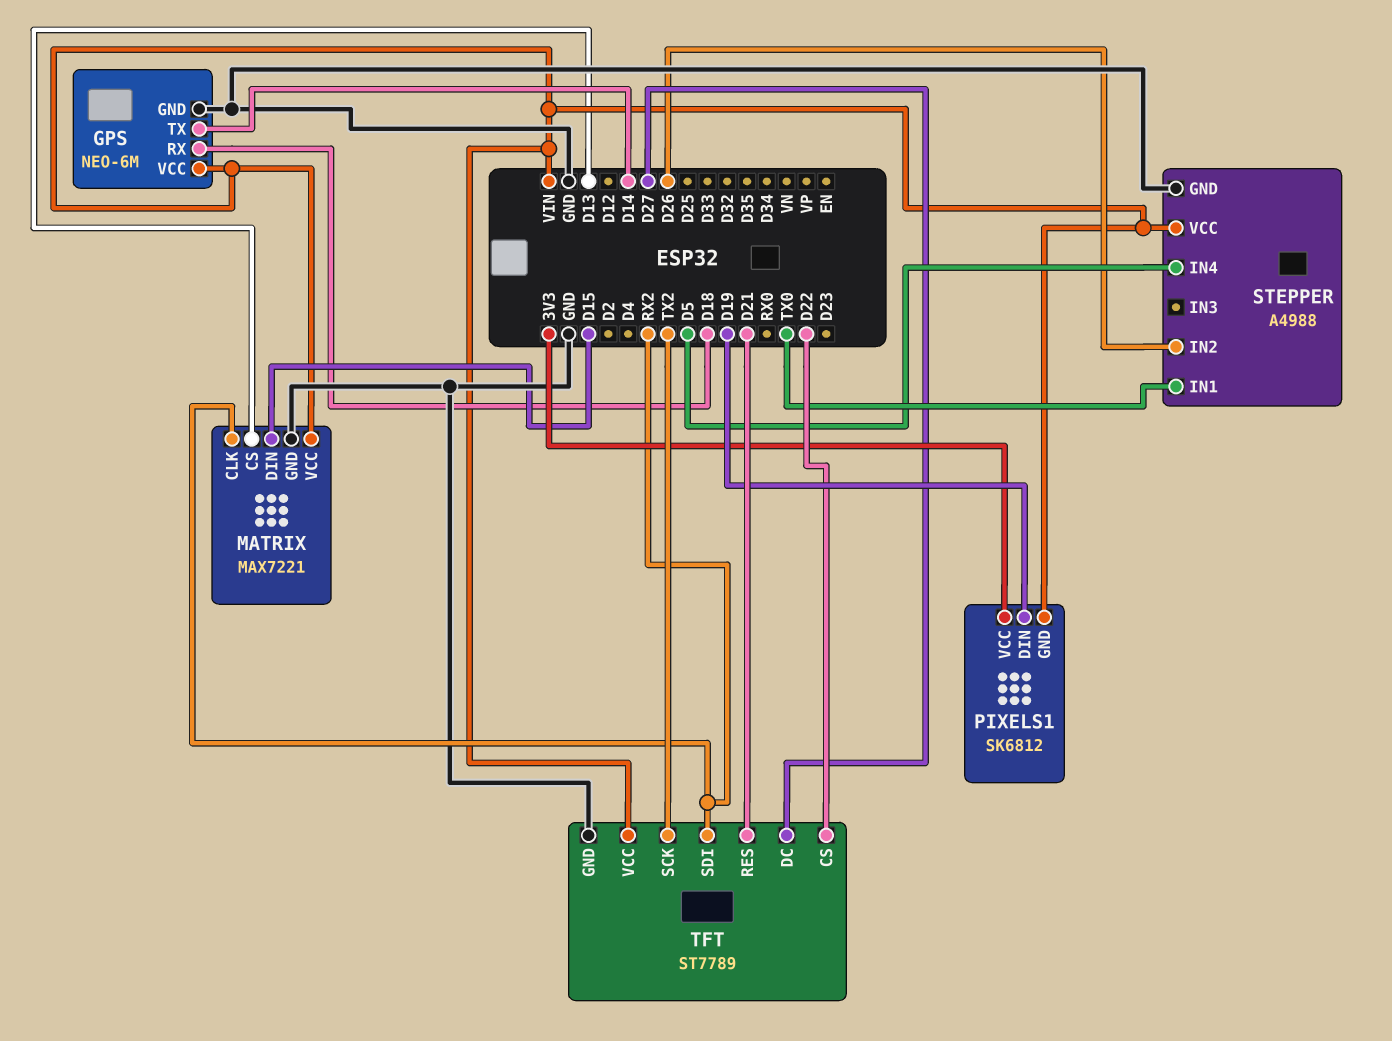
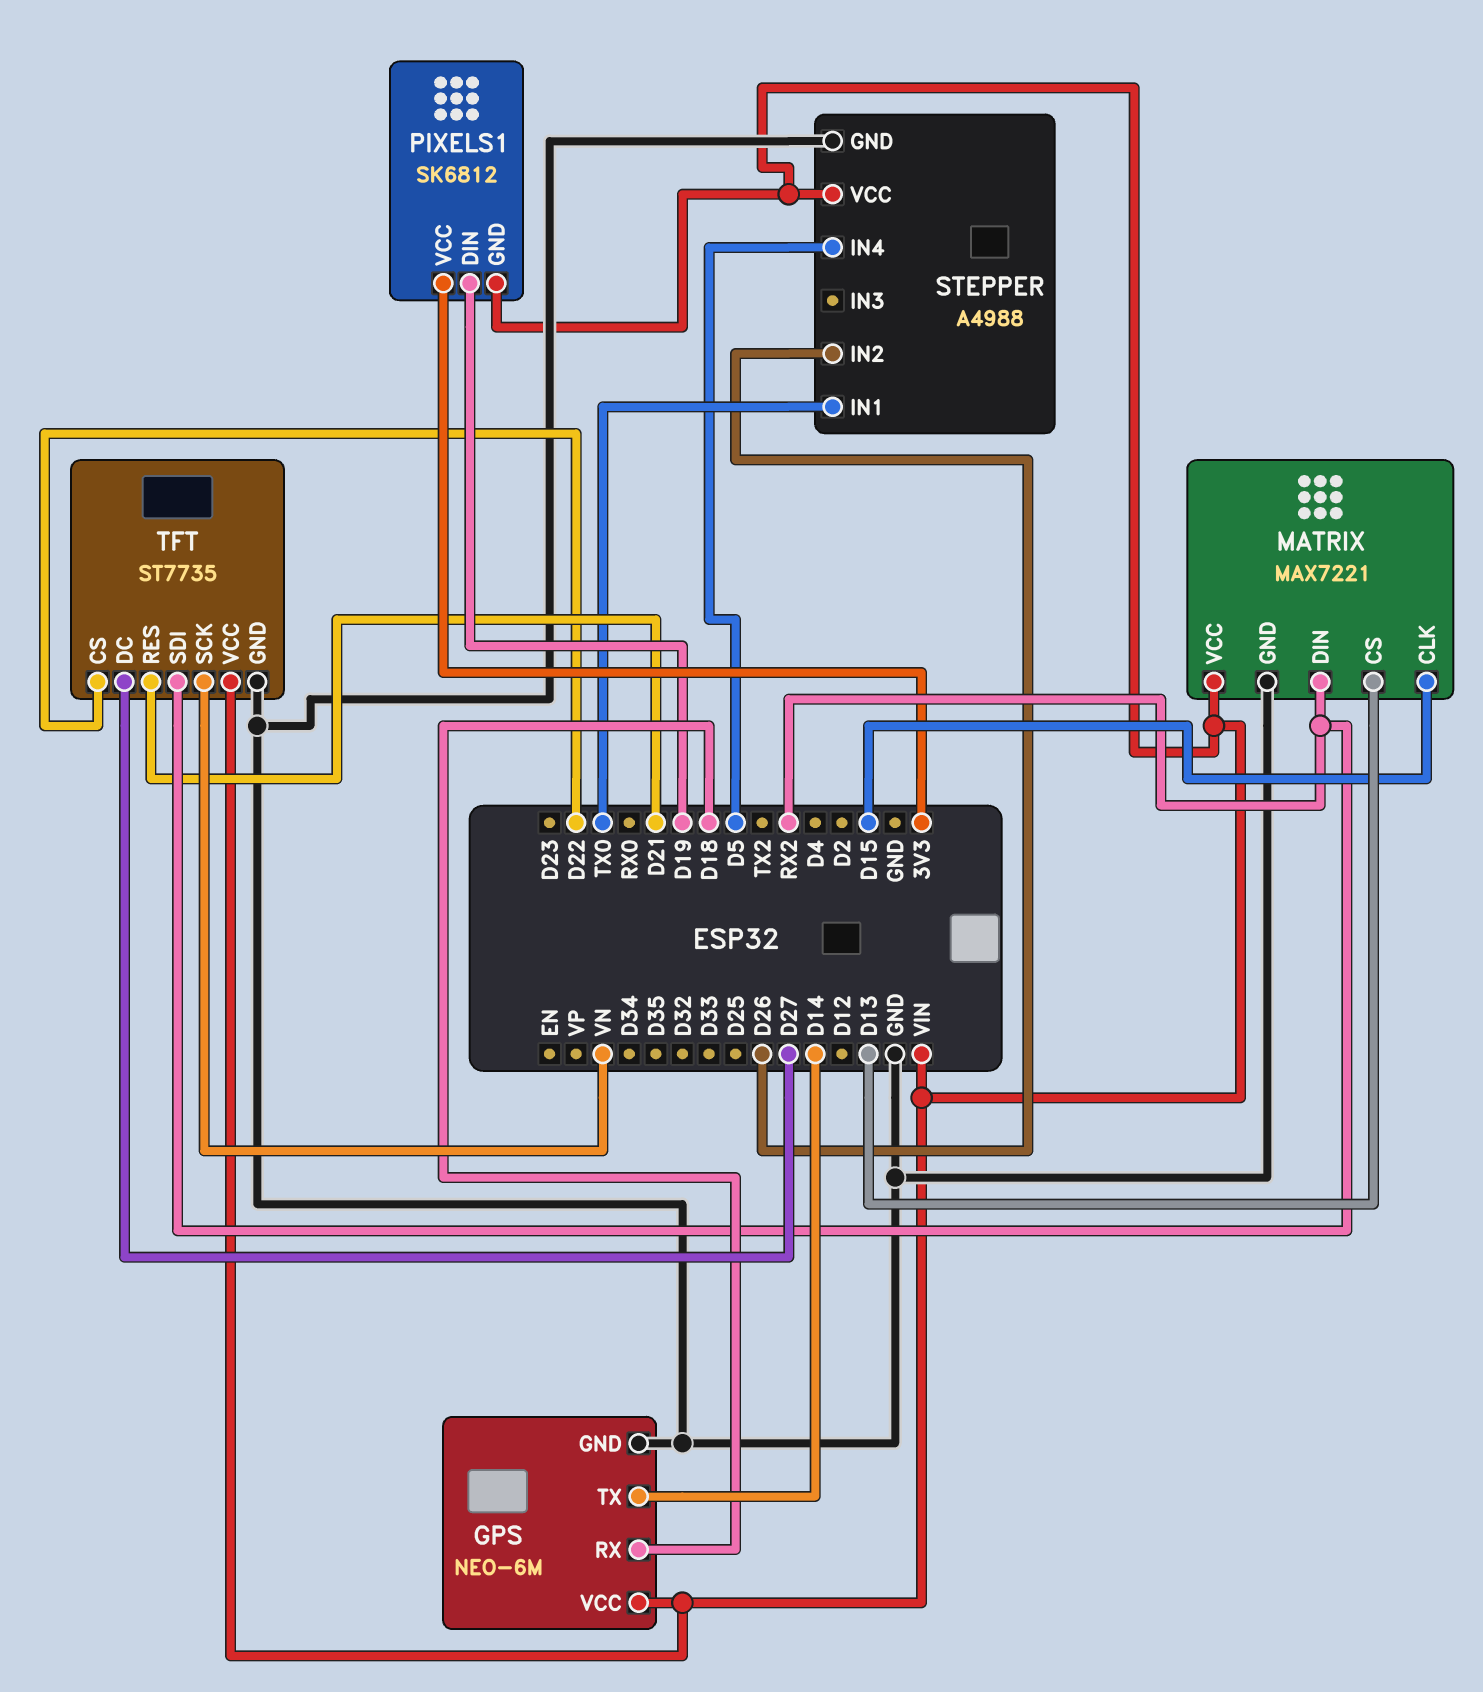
MATRIX pin CLK: RX2 -> D15
MATRIX pin DIN: D15 -> RX2
TFT: ST7789 -> ST7735
TFT pin SCK: TX2 -> VN

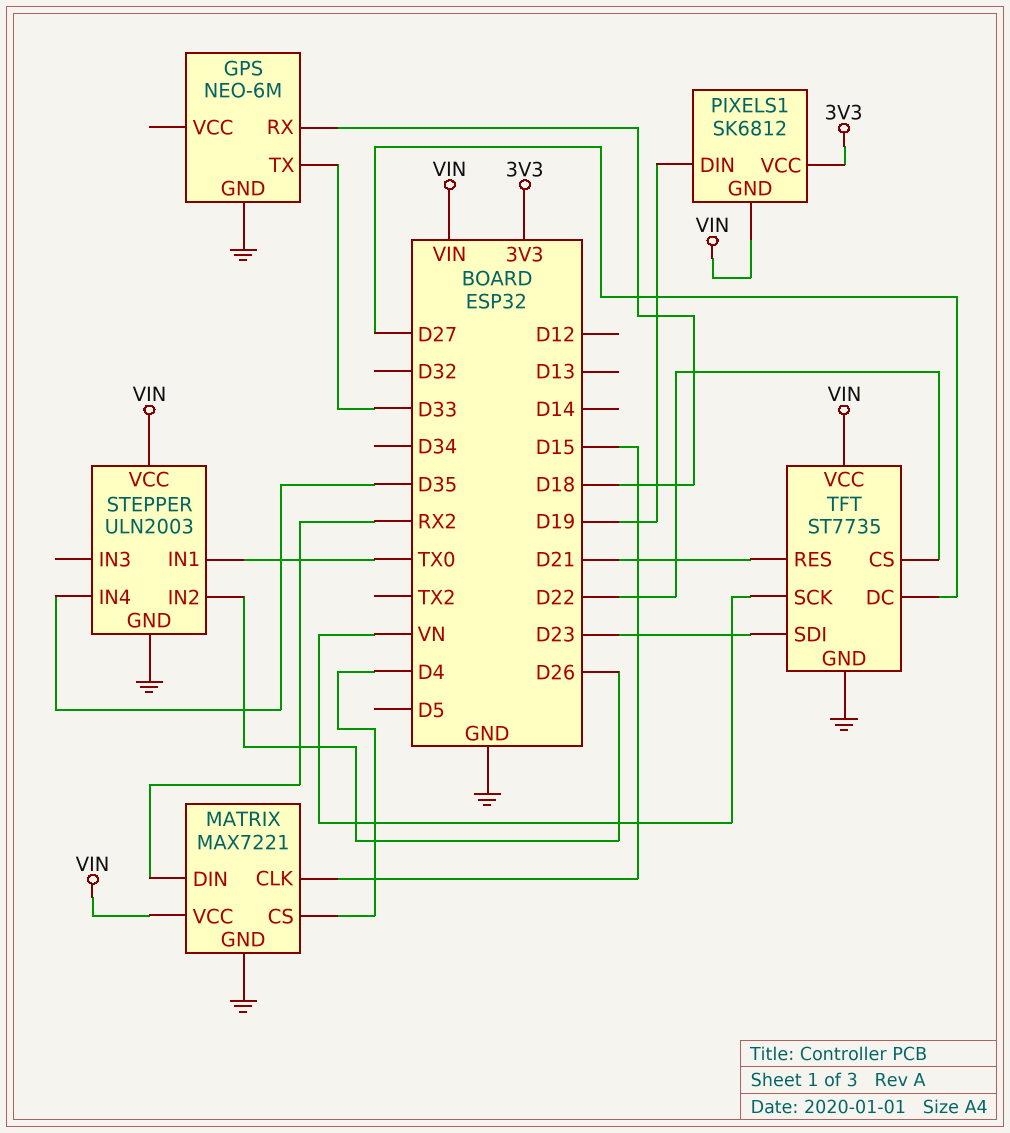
GPS pin TX: D14 -> D33
GPS pin VCC: VIN -> none
MATRIX pin CS: D13 -> D4
STEPPER: A4988 -> ULN2003
STEPPER pin IN4: D5 -> D35
TFT pin SDI: RX2 -> D23

